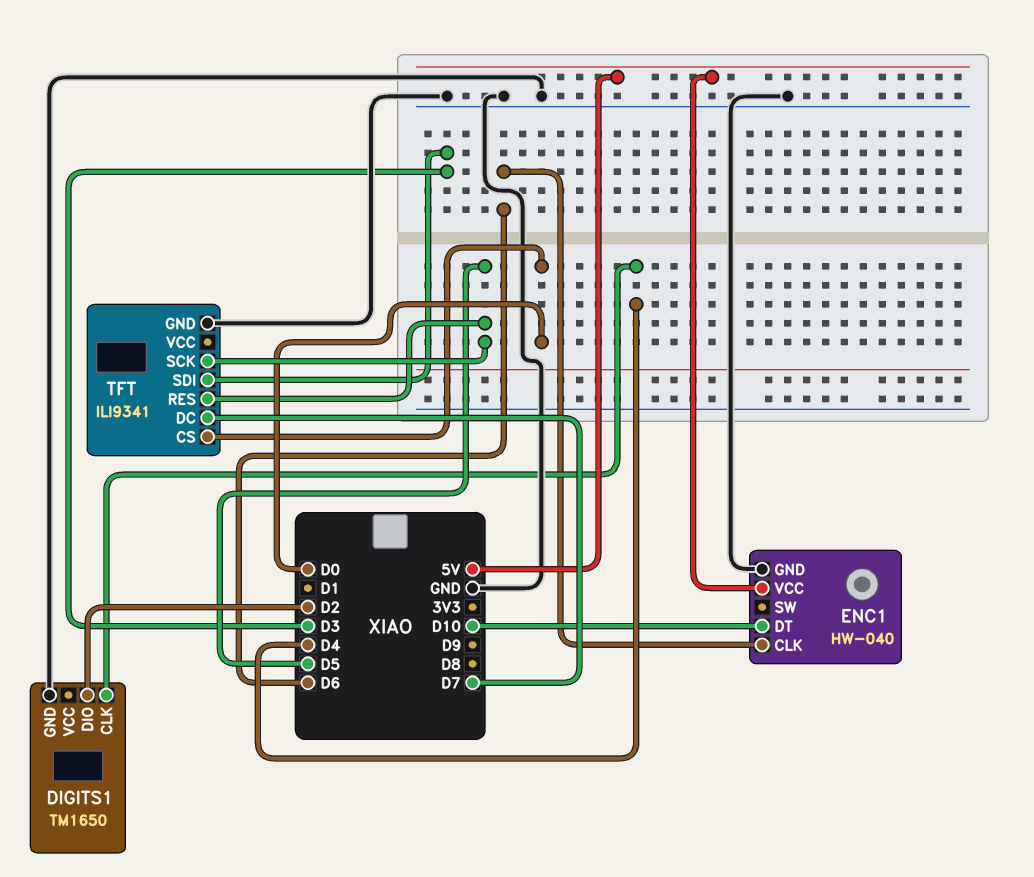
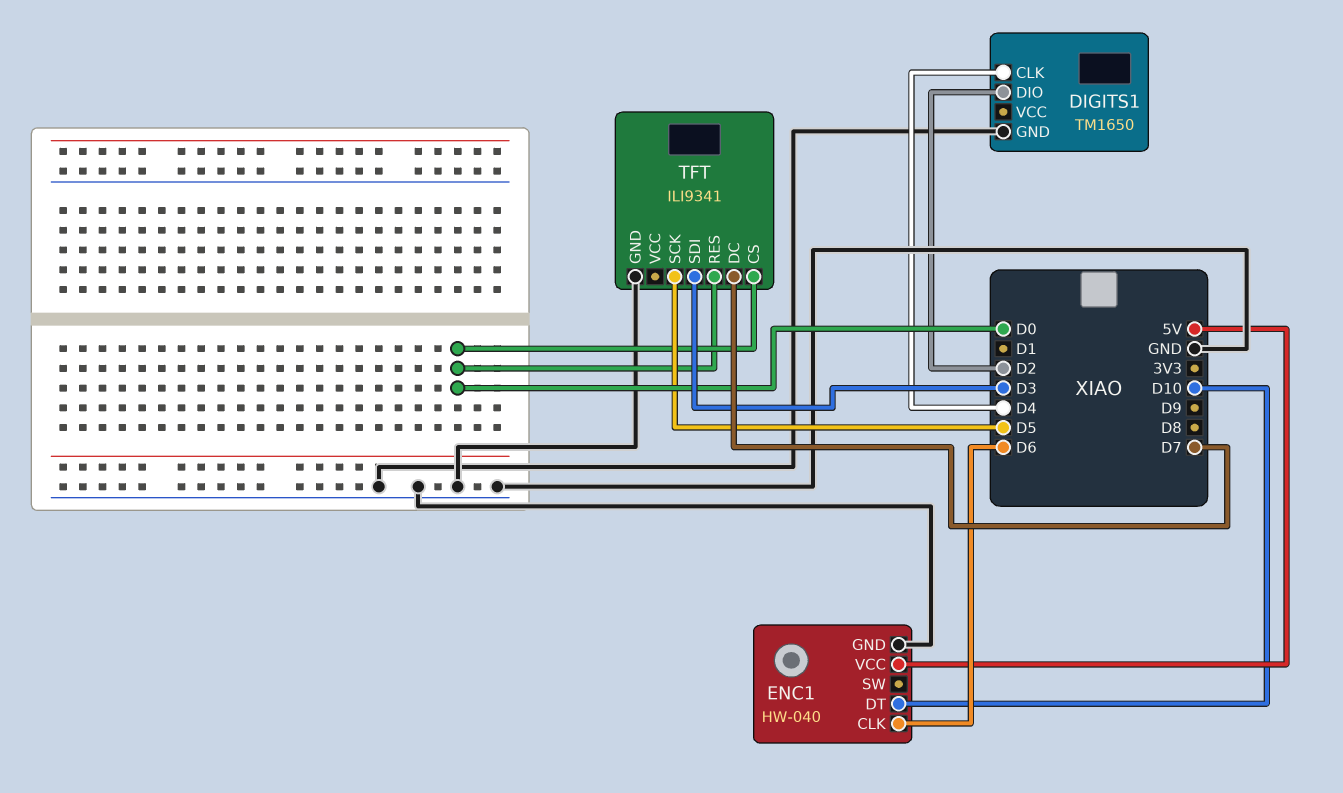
TFT pin RES: D5 -> D0

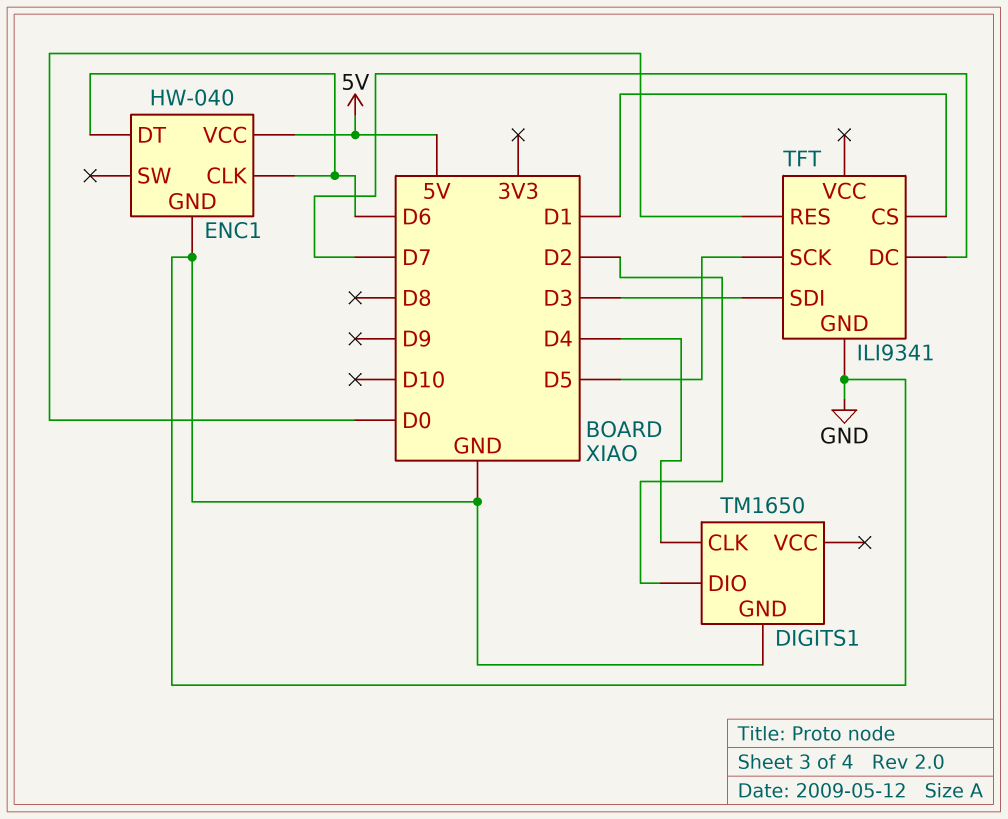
ENC1 pin DT: D10 -> D6
TFT pin CS: D0 -> D1

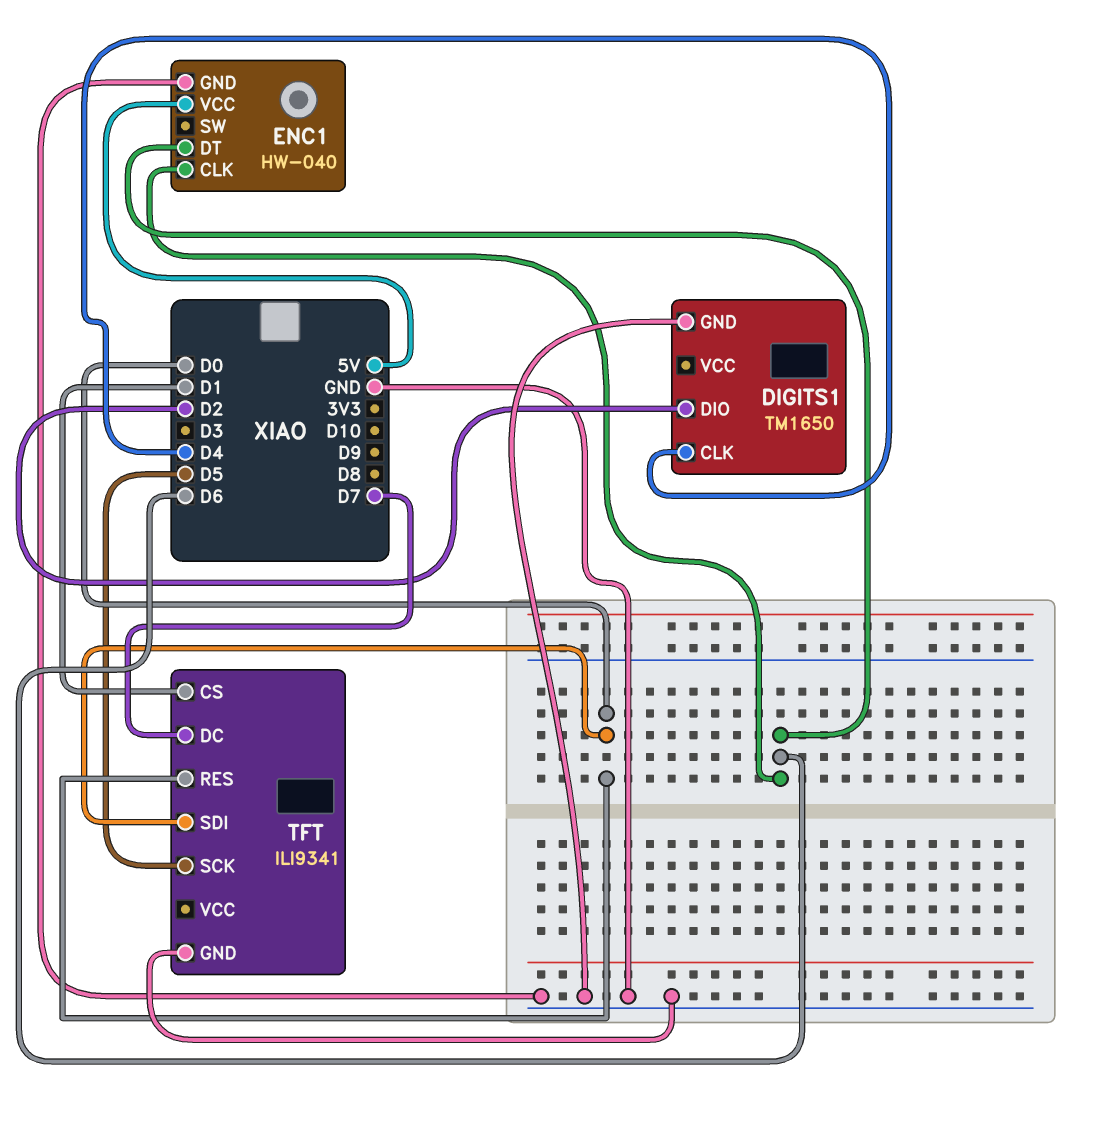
TFT pin SDI: D3 -> D0

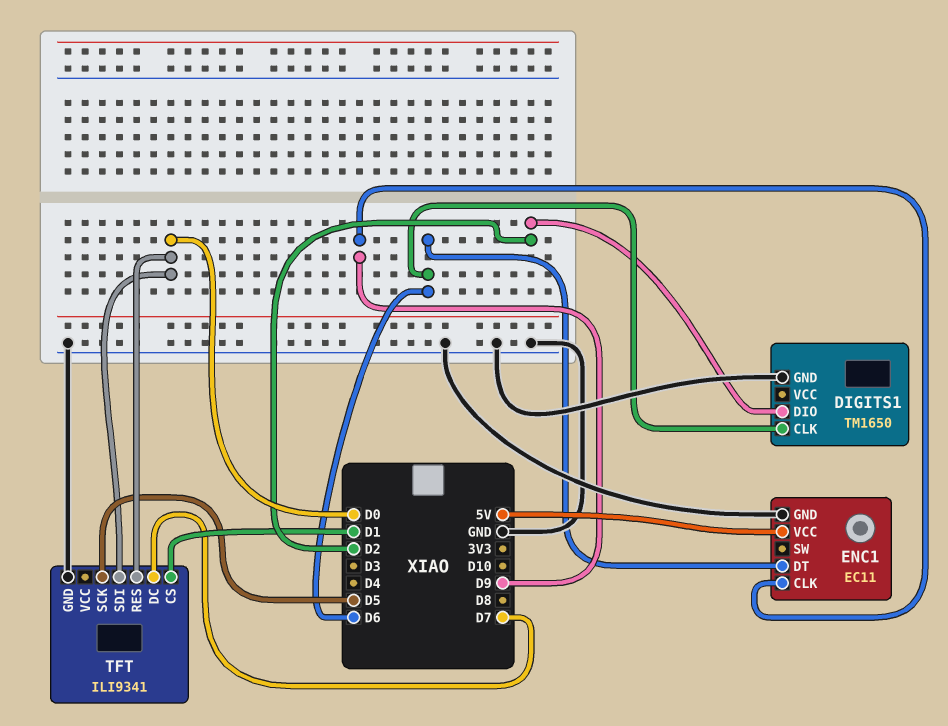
DIGITS1 pin CLK: D4 -> D6
ENC1: HW-040 -> EC11
ENC1 pin CLK: D6 -> D9

